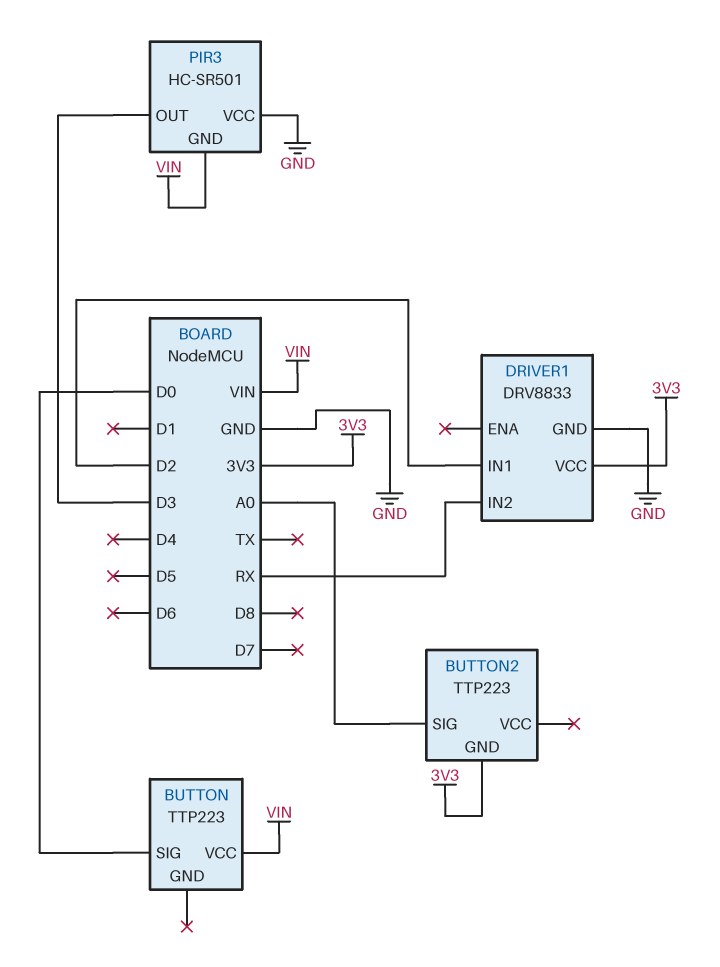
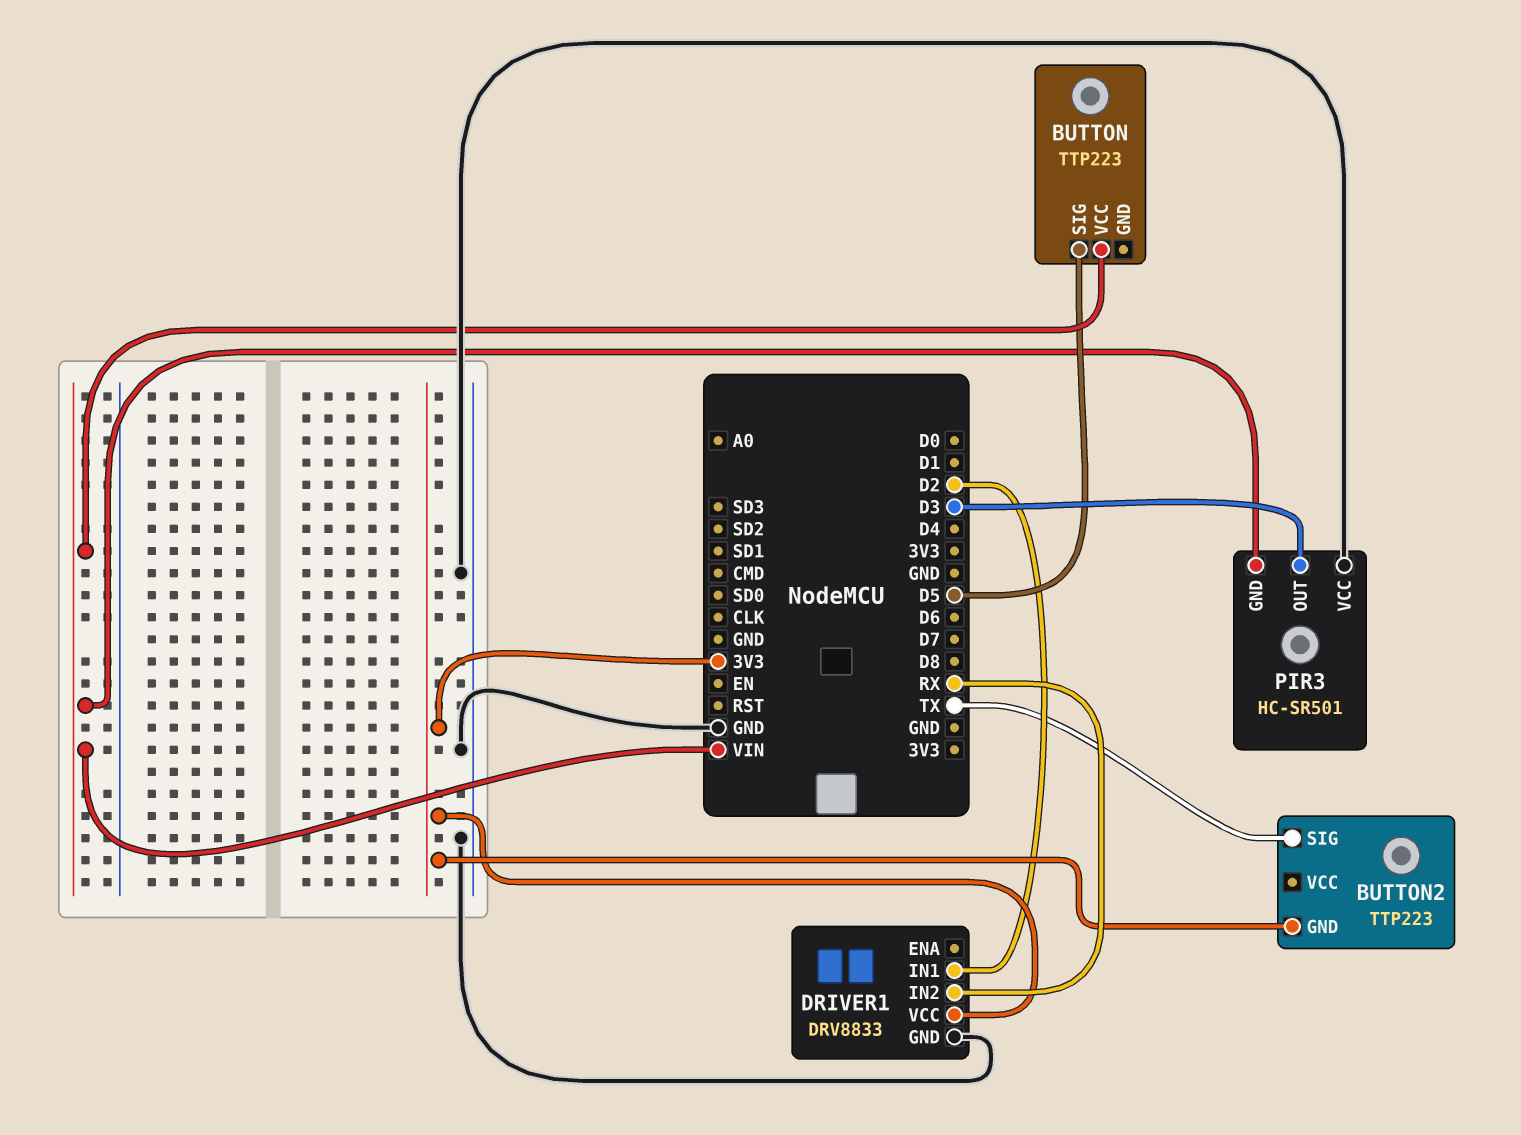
BUTTON pin SIG: D0 -> D5
BUTTON2 pin SIG: A0 -> TX

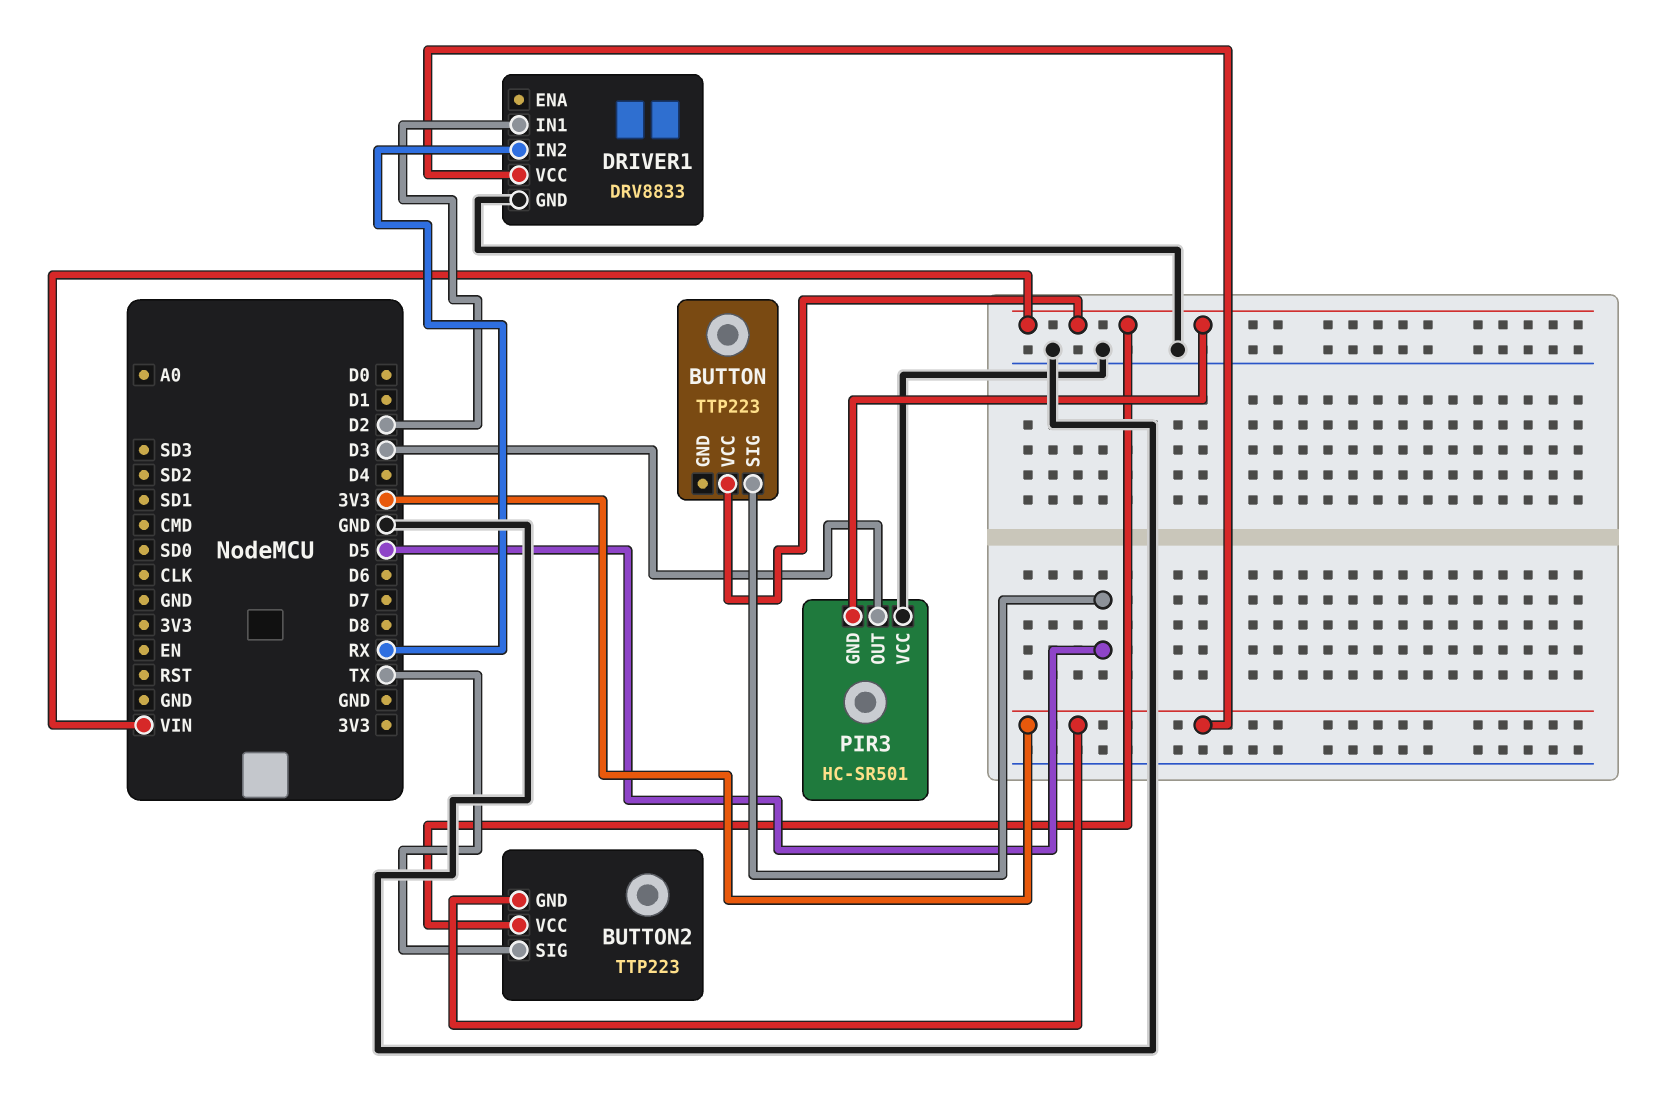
BUTTON2 pin VCC: none -> VIN

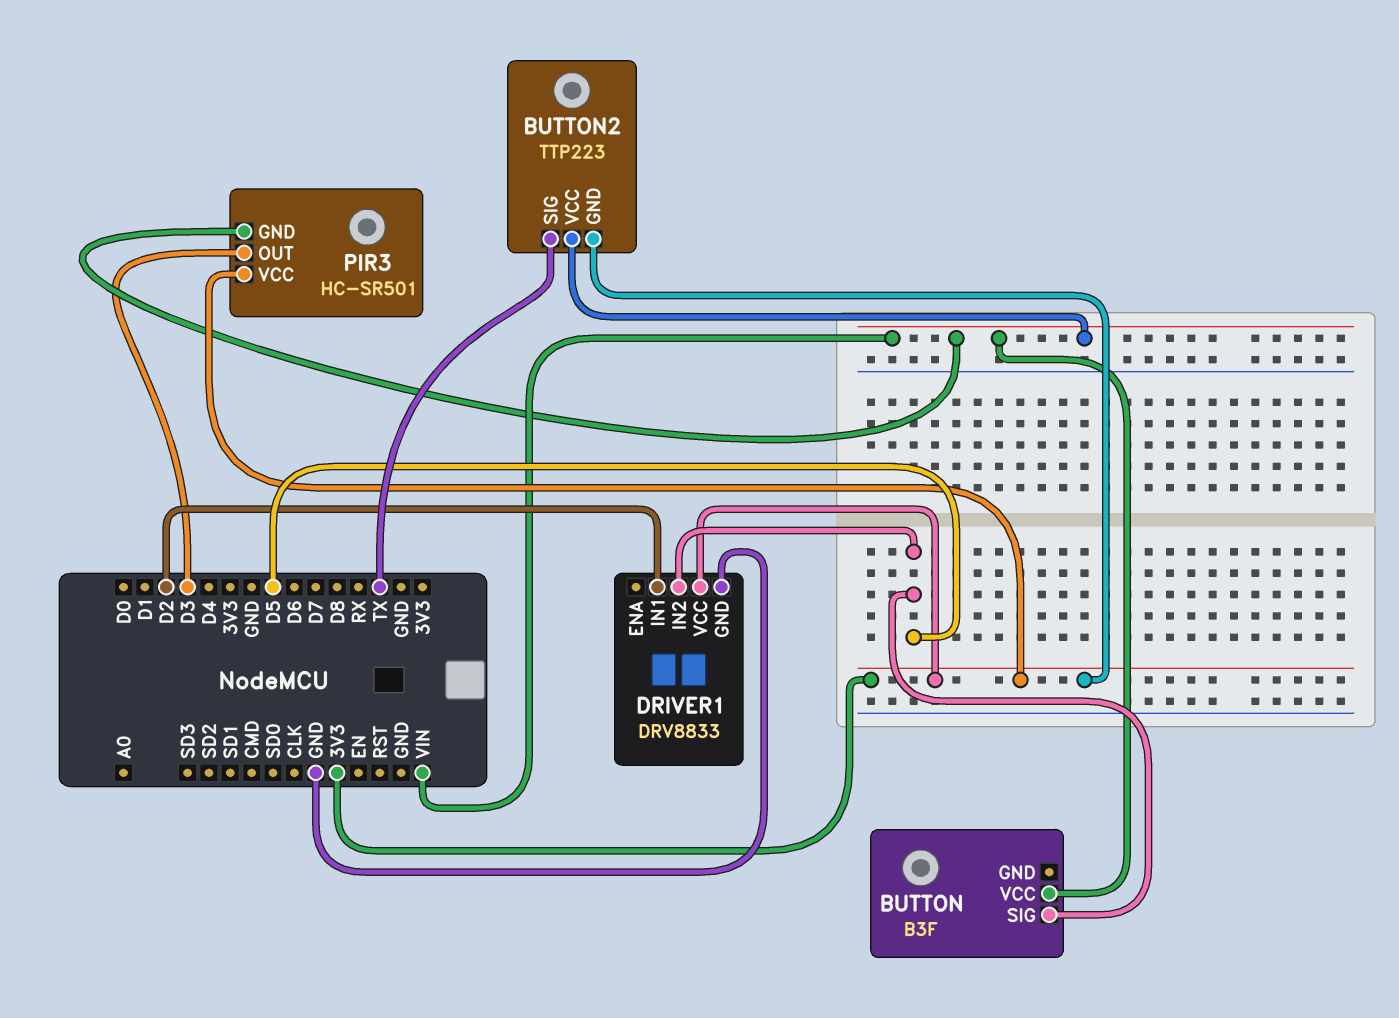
BUTTON: TTP223 -> B3F
DRIVER1 pin IN2: RX -> D5
PIR3 pin VCC: GND -> 3V3

